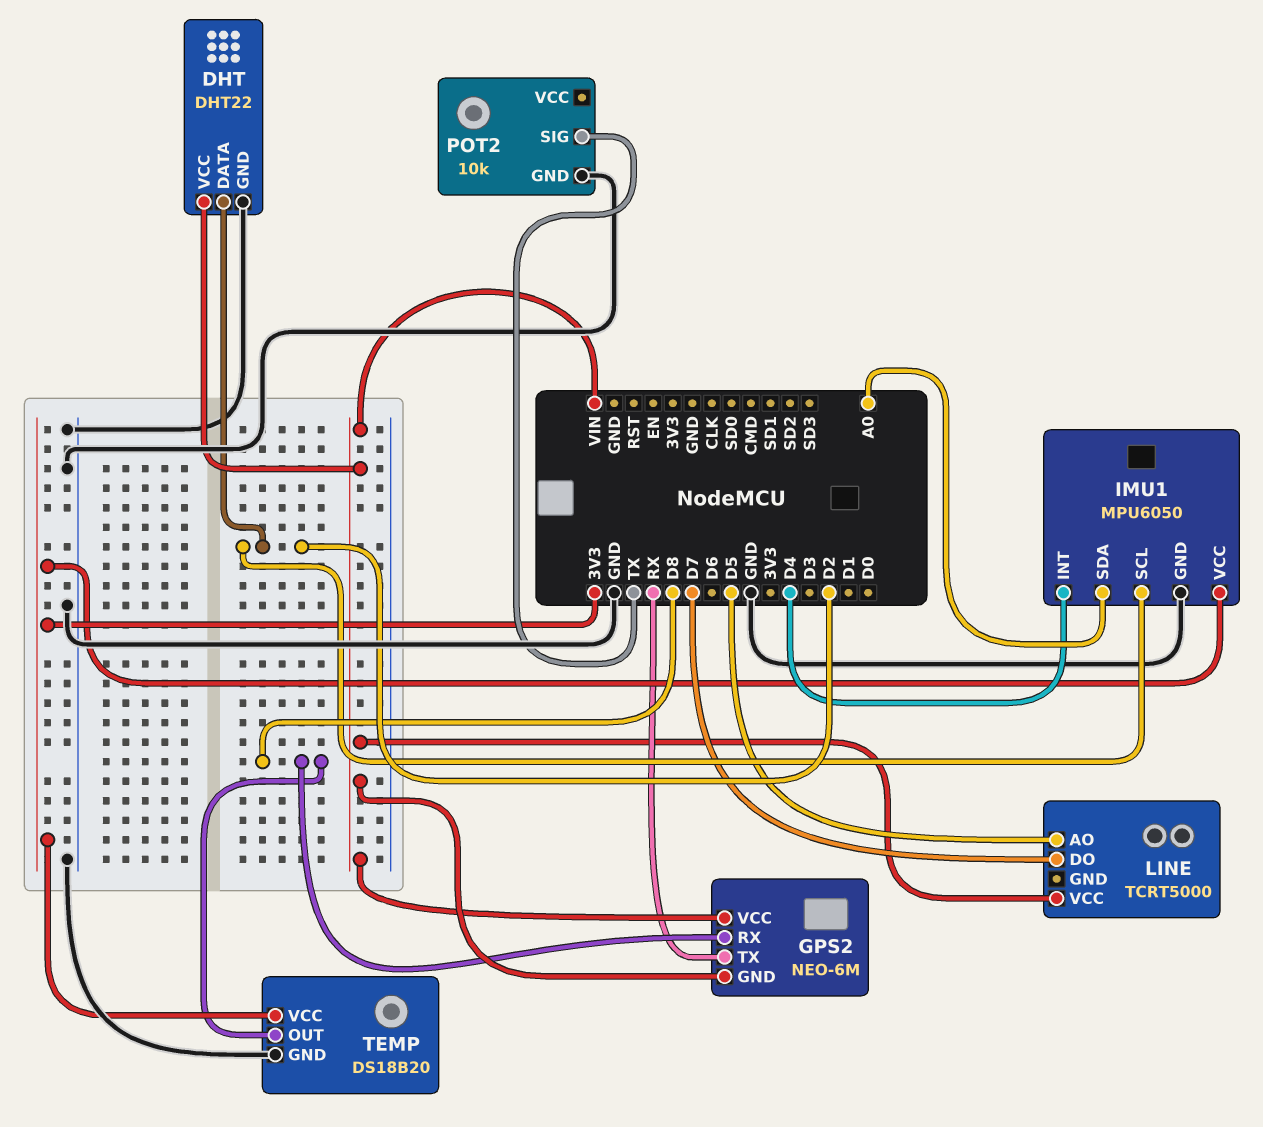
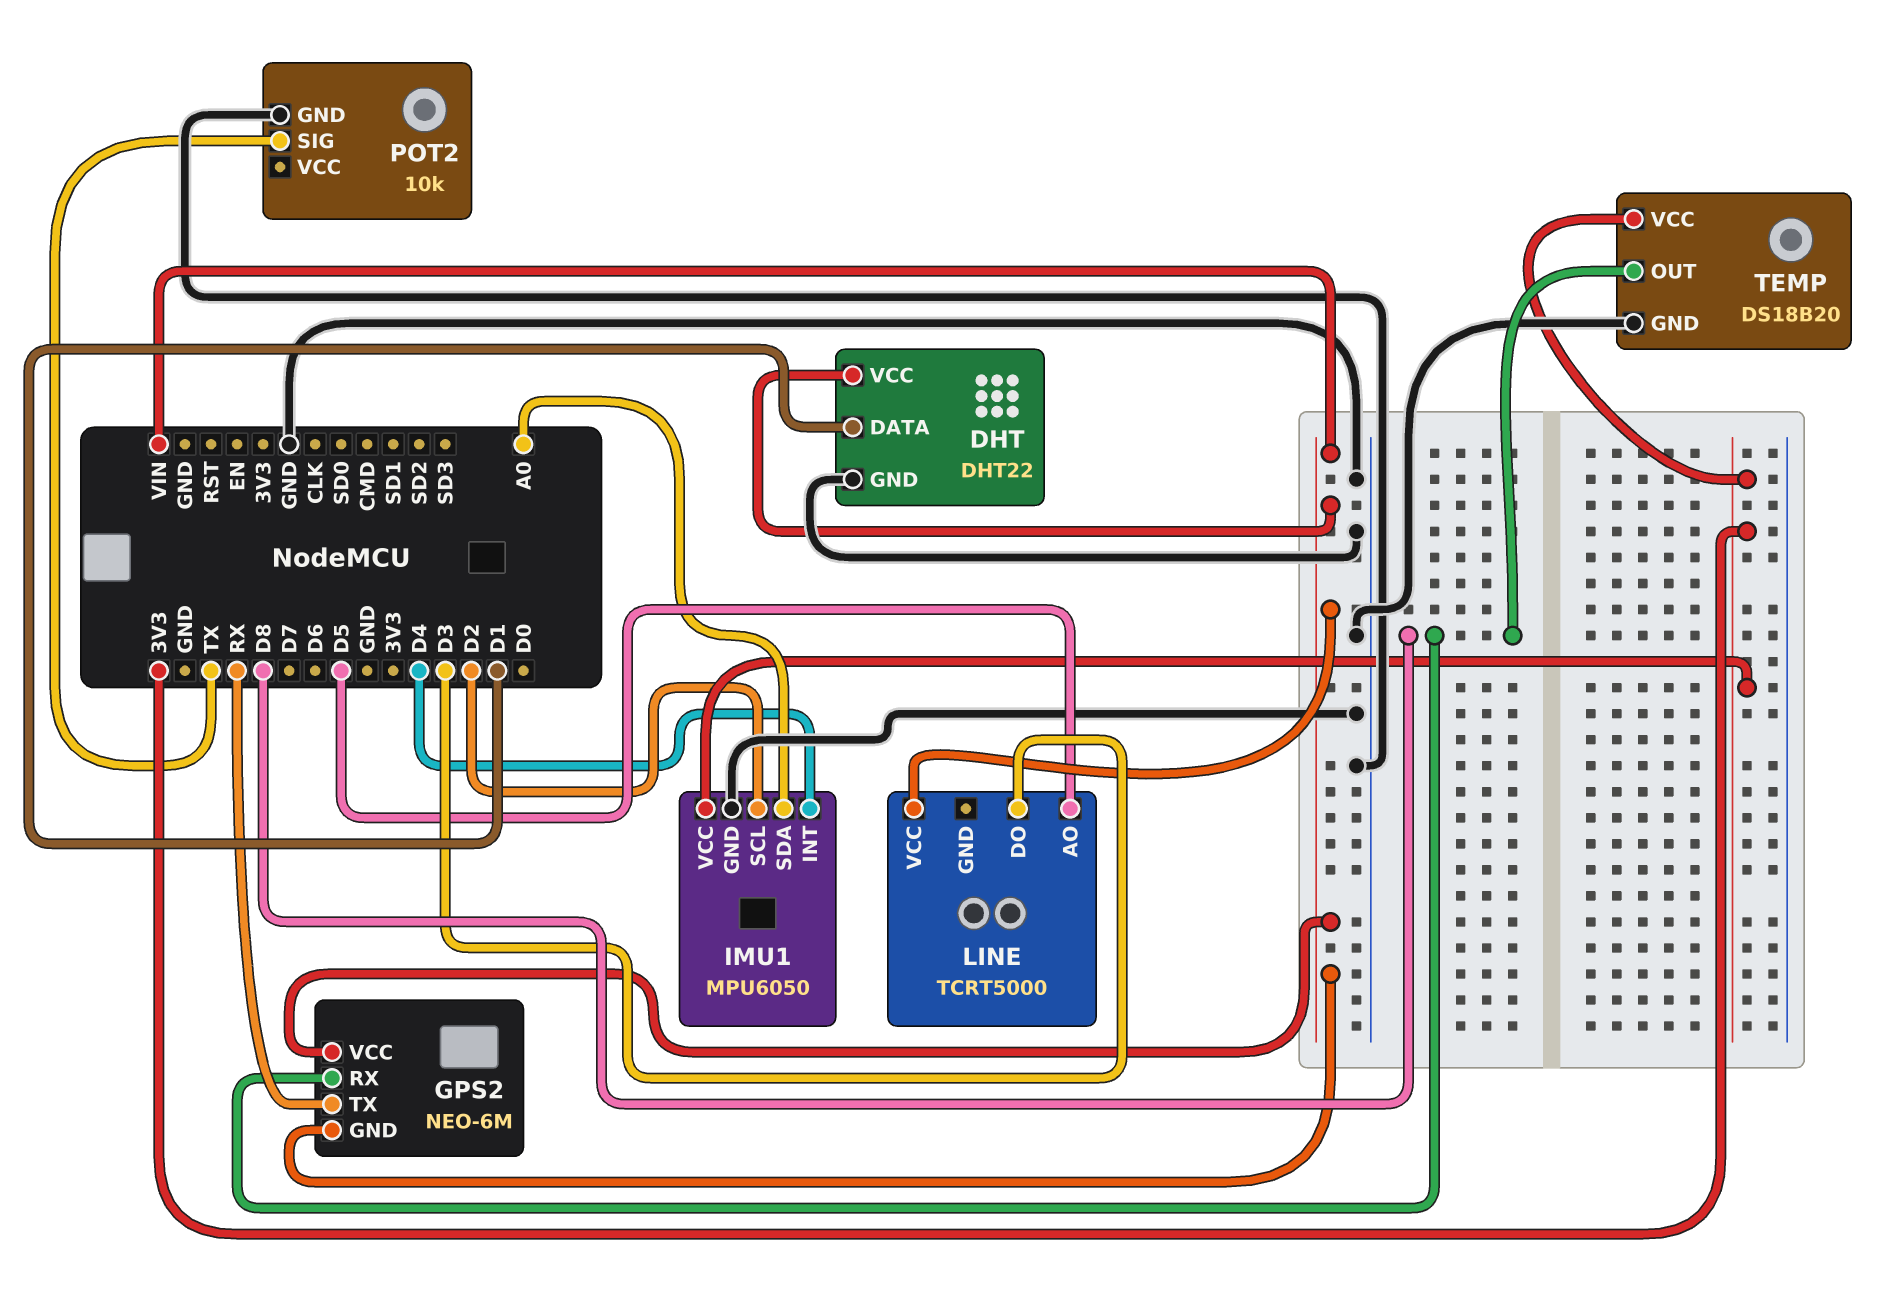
DHT pin DATA: D2 -> D1
LINE pin DO: D7 -> D3

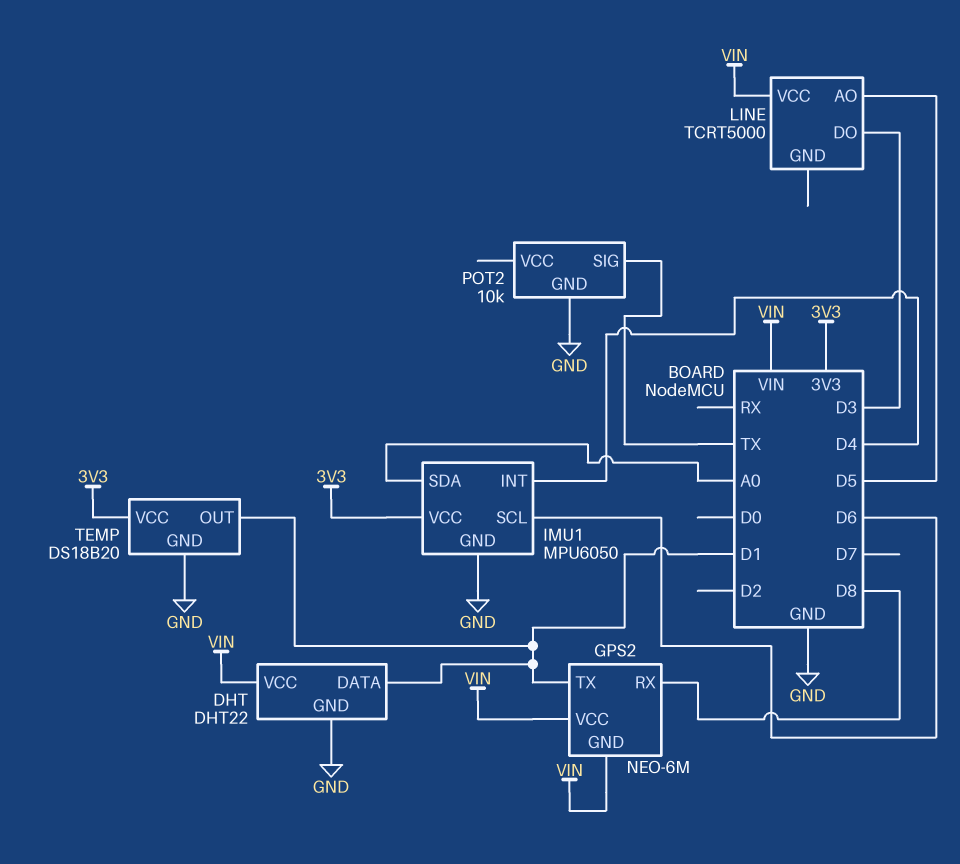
GPS2 pin TX: RX -> D1
IMU1 pin SCL: D2 -> D6
TEMP pin OUT: D8 -> D1

